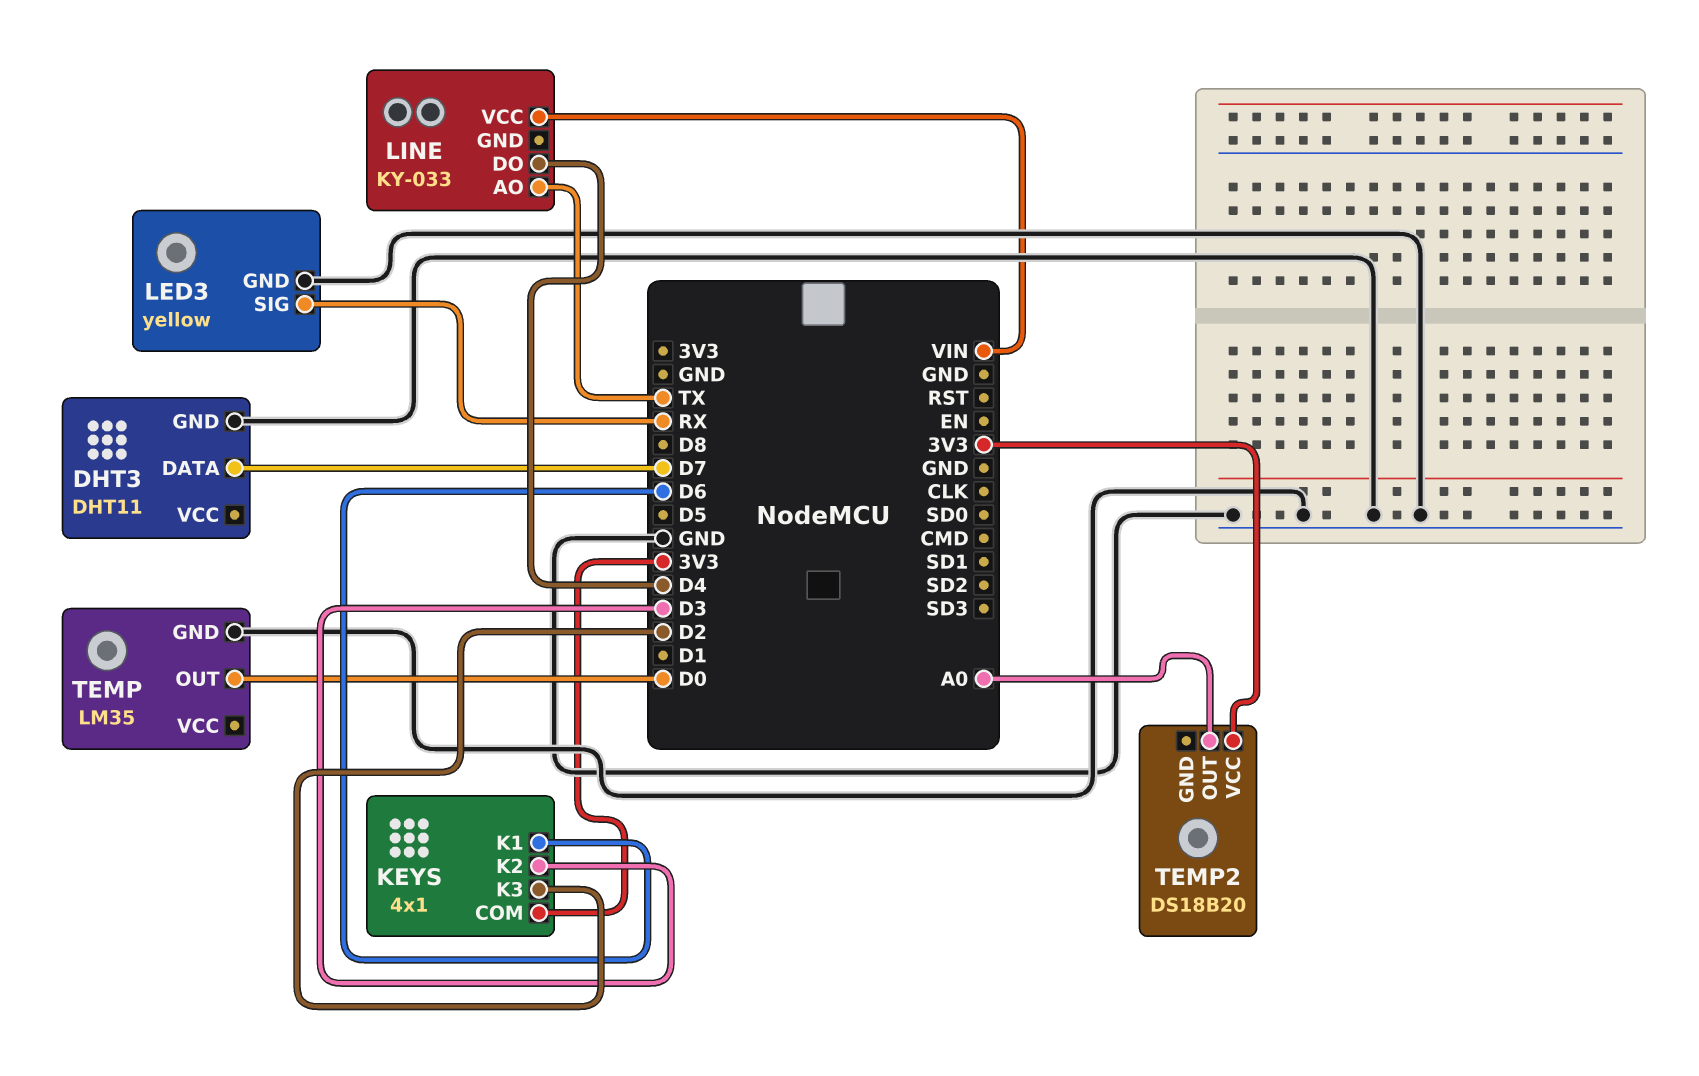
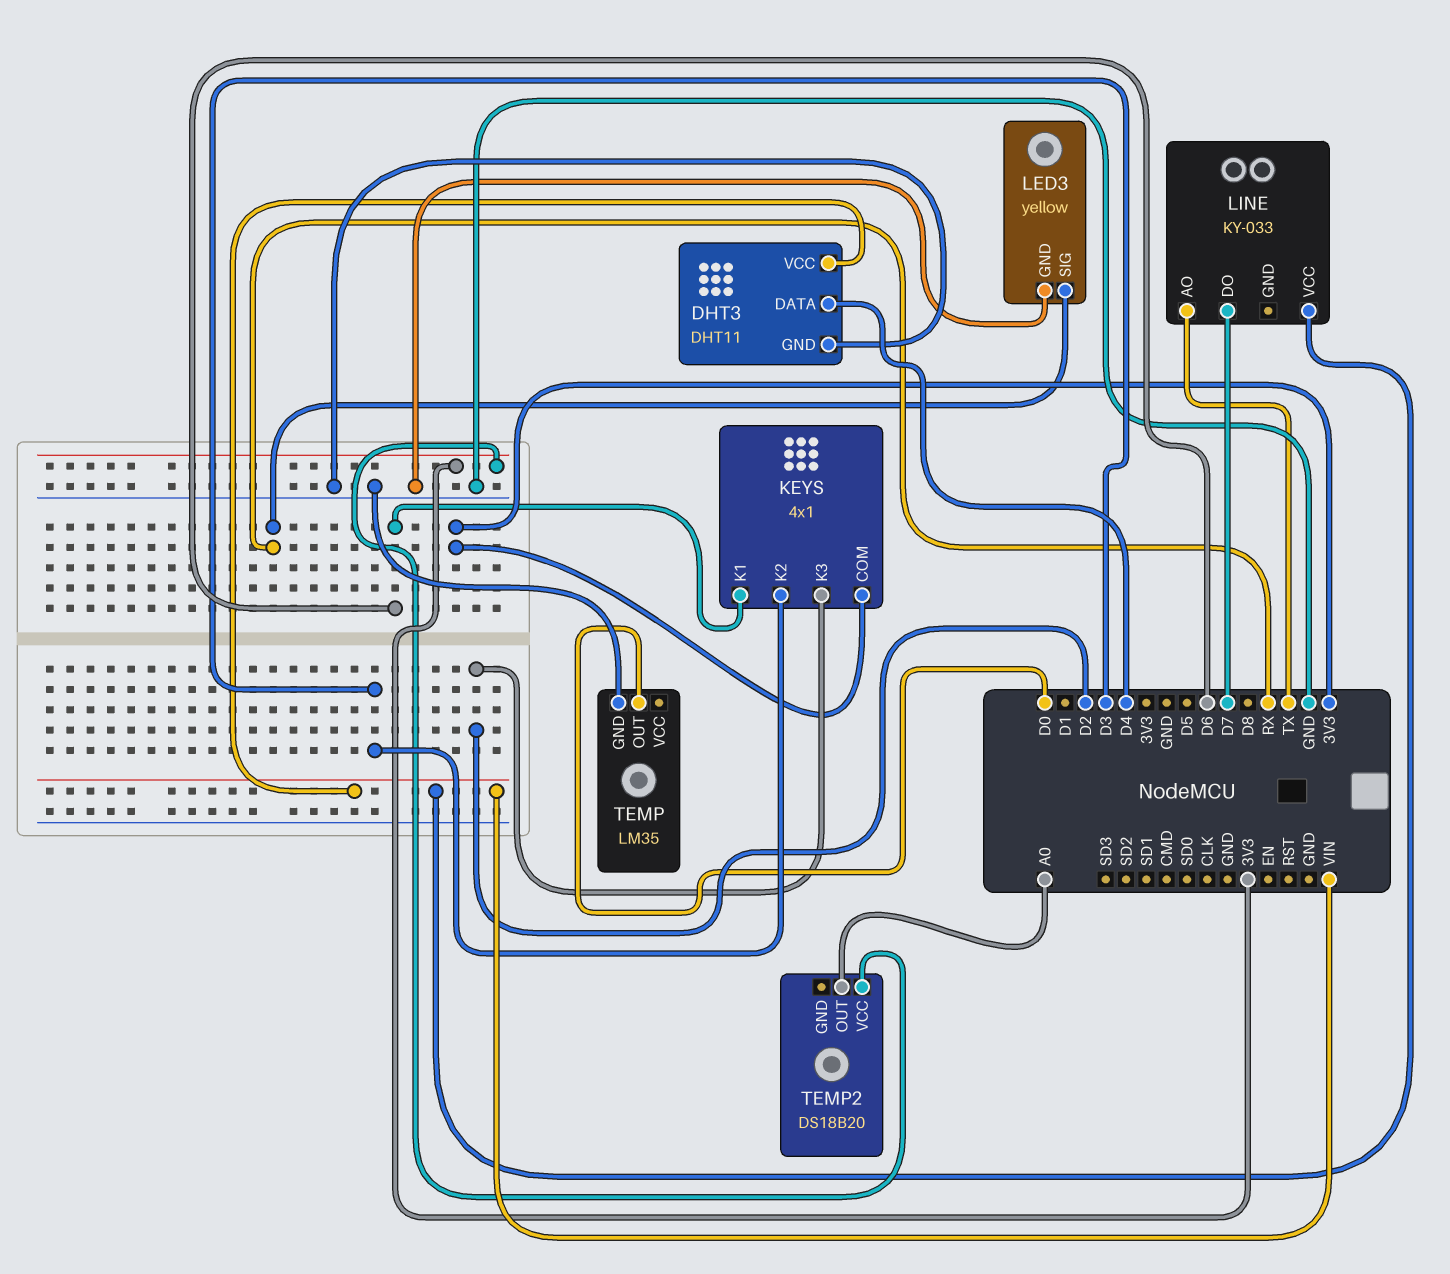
DHT3 pin DATA: D7 -> D4
DHT3 pin VCC: none -> VIN
LINE pin DO: D4 -> D7

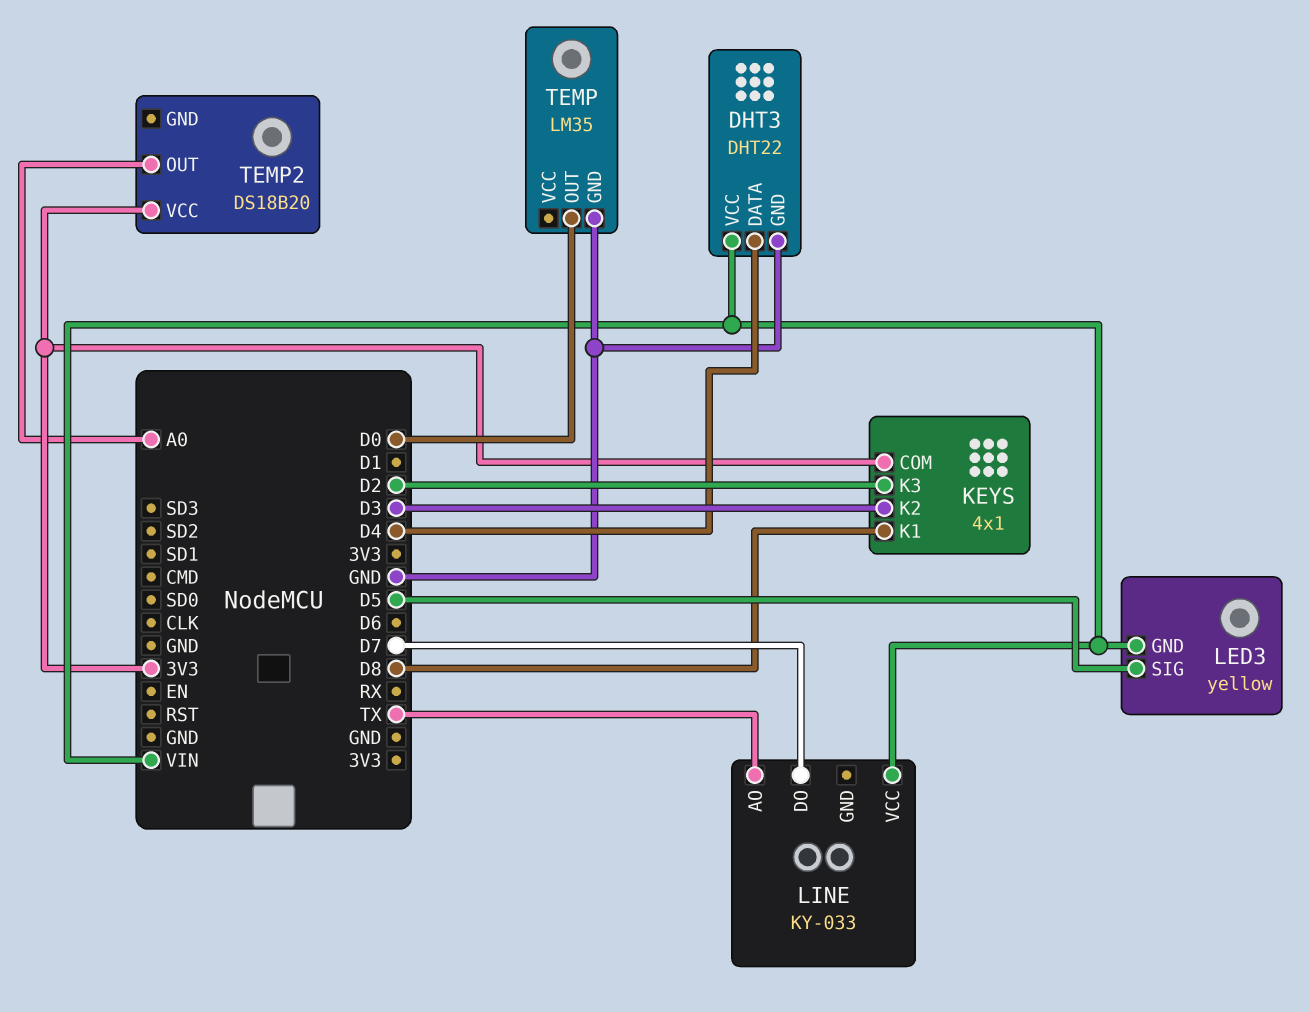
DHT3: DHT11 -> DHT22
KEYS pin K1: D6 -> D8
LED3 pin GND: GND -> VIN
LED3 pin SIG: RX -> D5

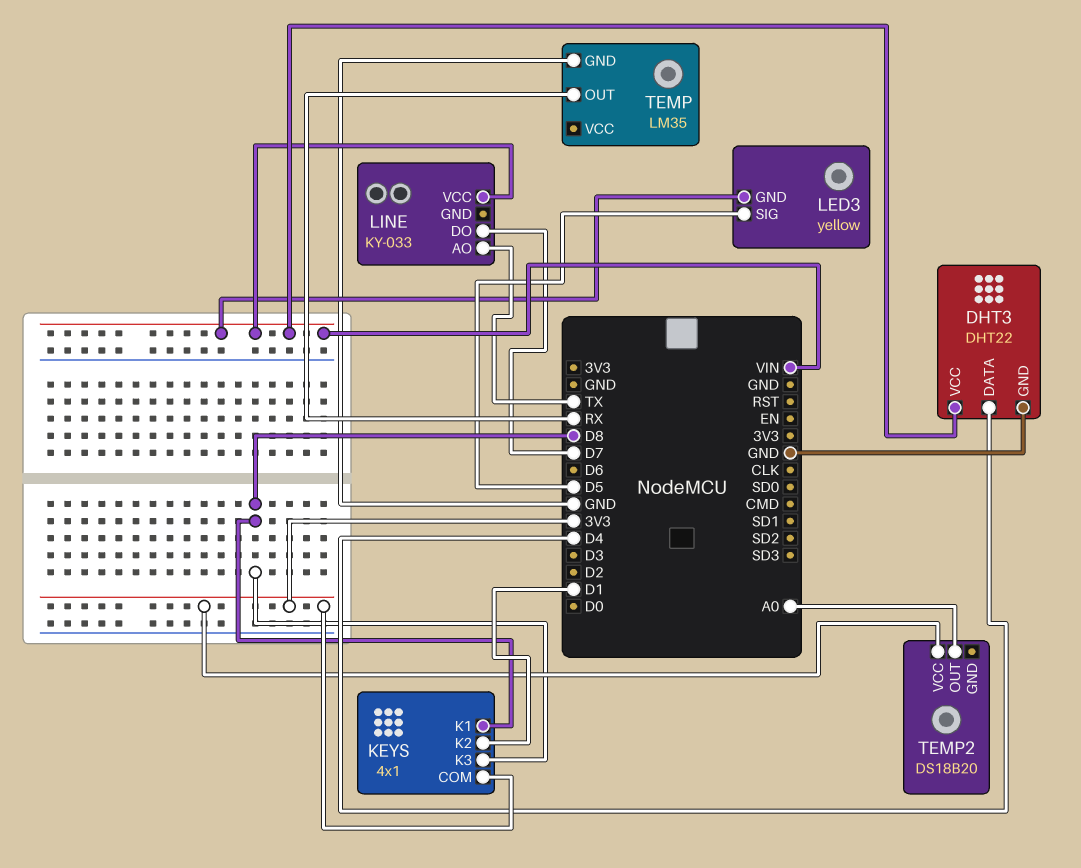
KEYS pin K2: D3 -> D1
KEYS pin K3: D2 -> D8
TEMP pin OUT: D0 -> RX

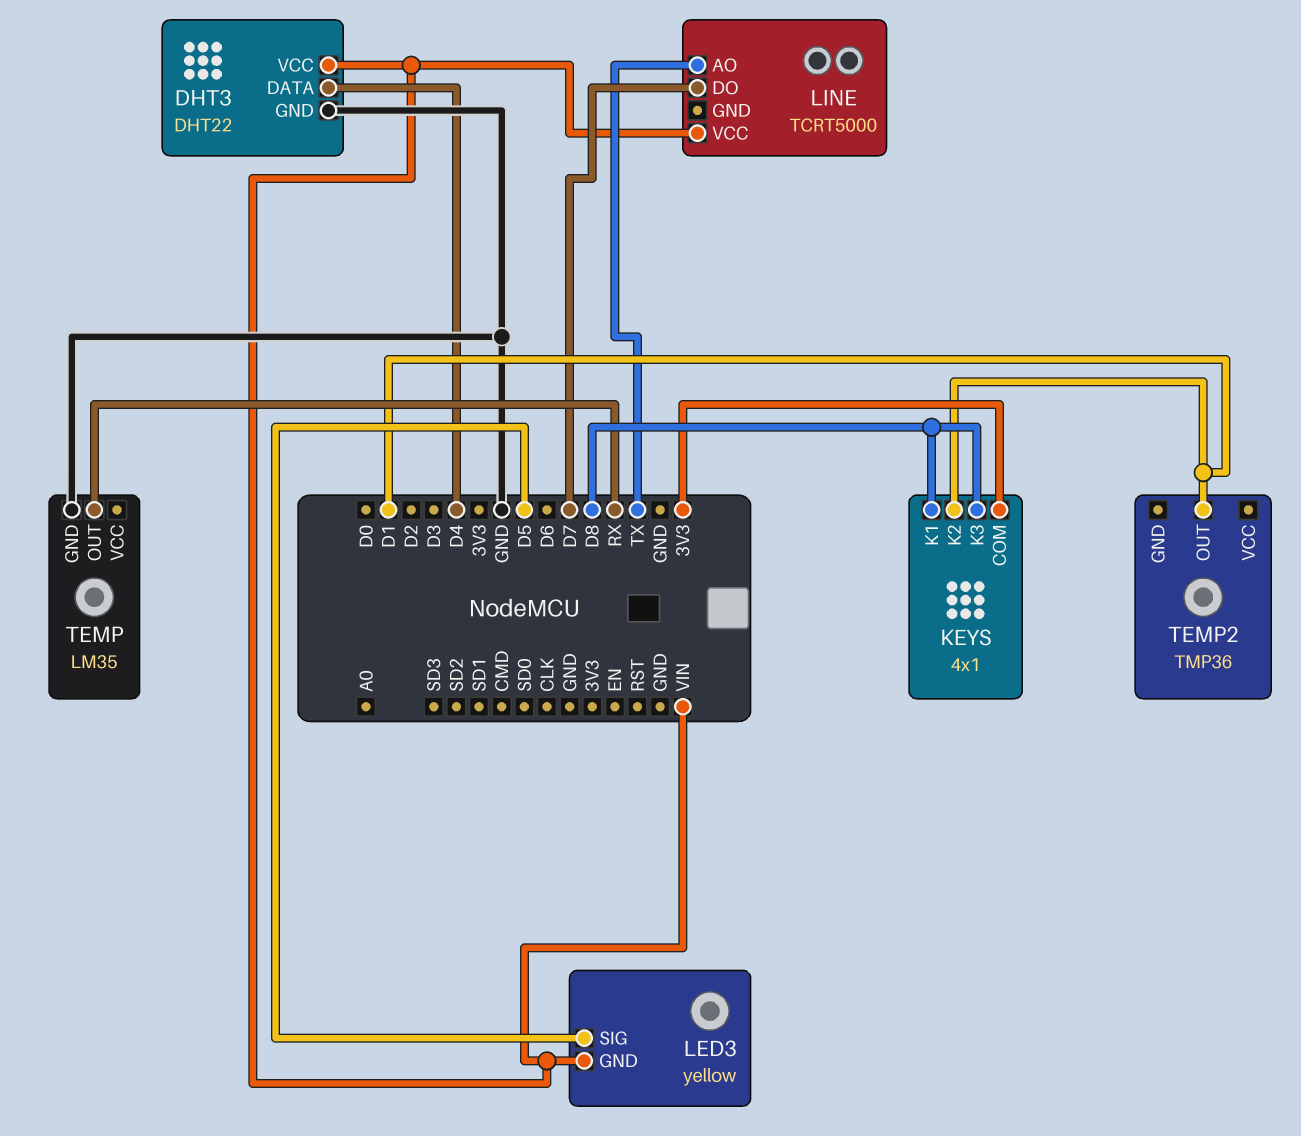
LINE: KY-033 -> TCRT5000
TEMP2: DS18B20 -> TMP36
TEMP2 pin OUT: A0 -> D1
TEMP2 pin VCC: 3V3 -> none

